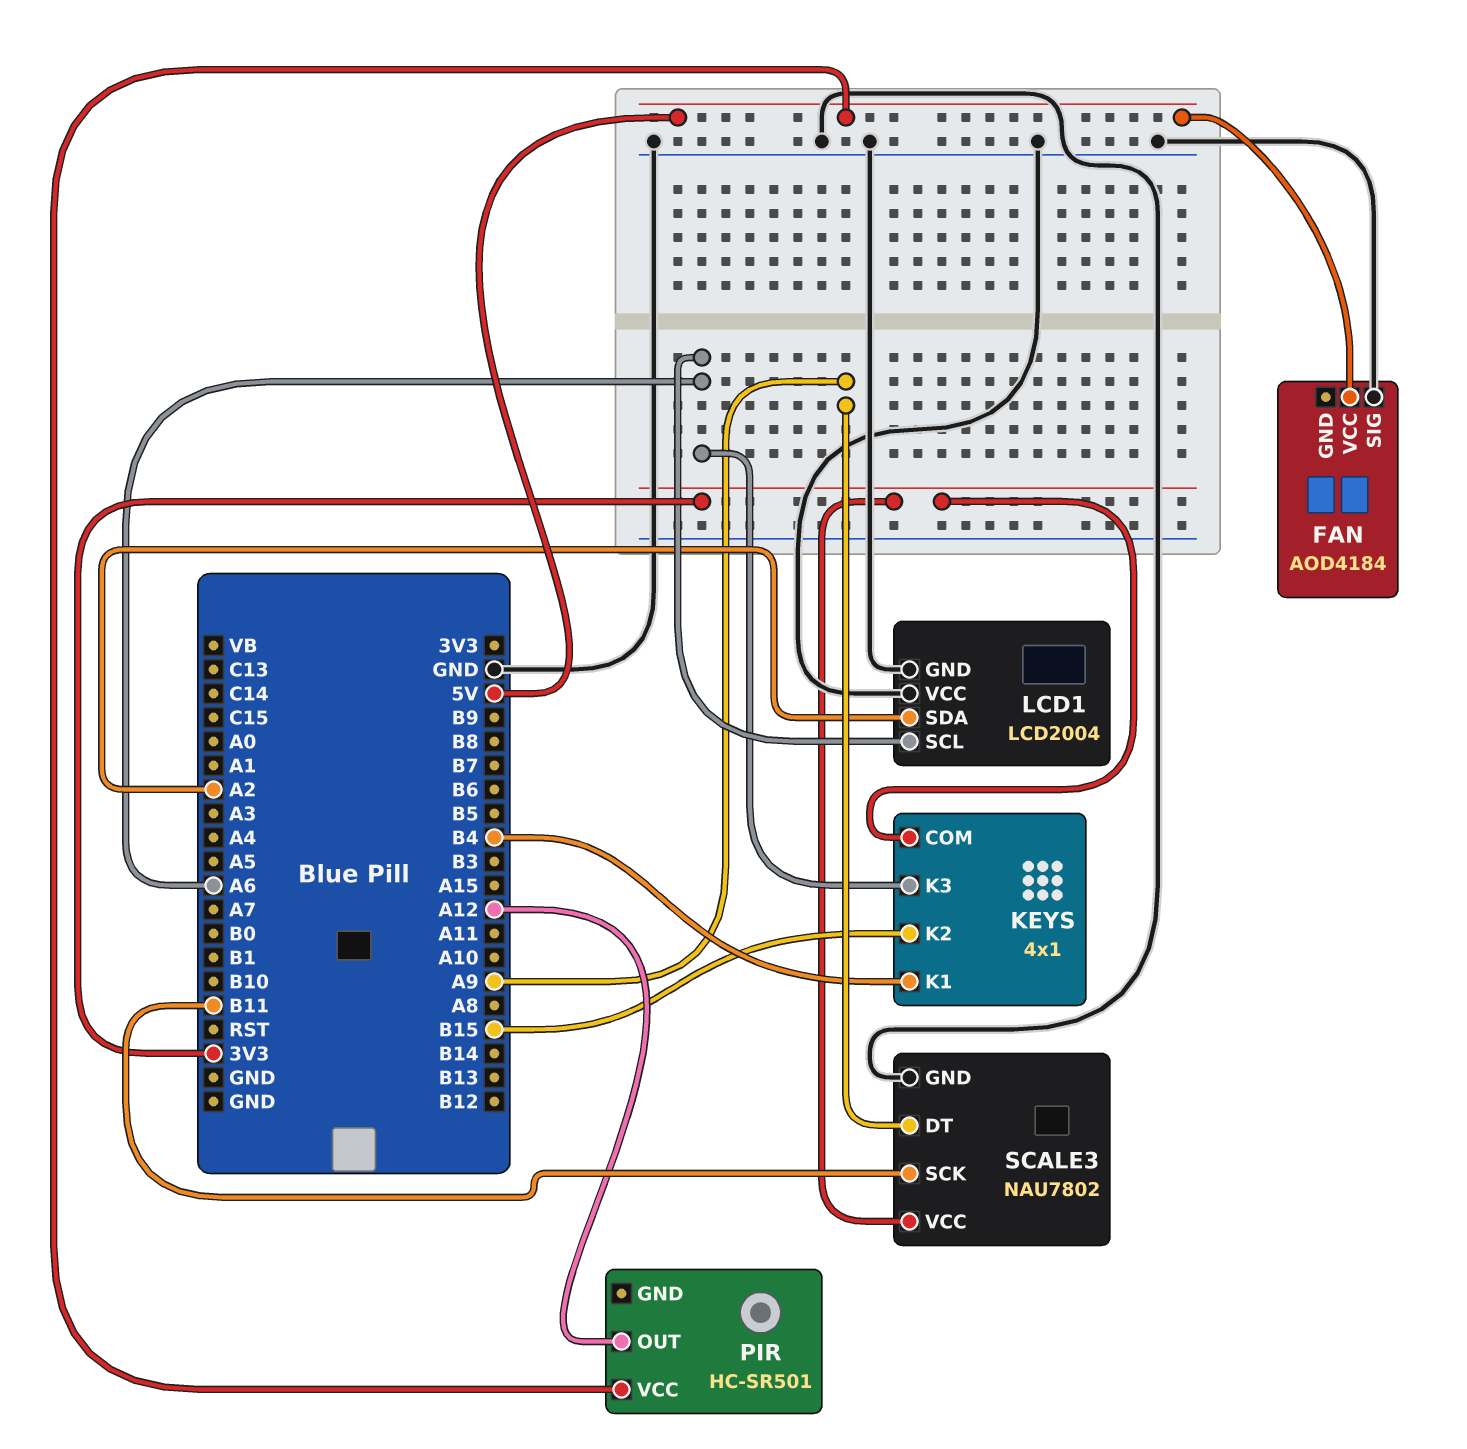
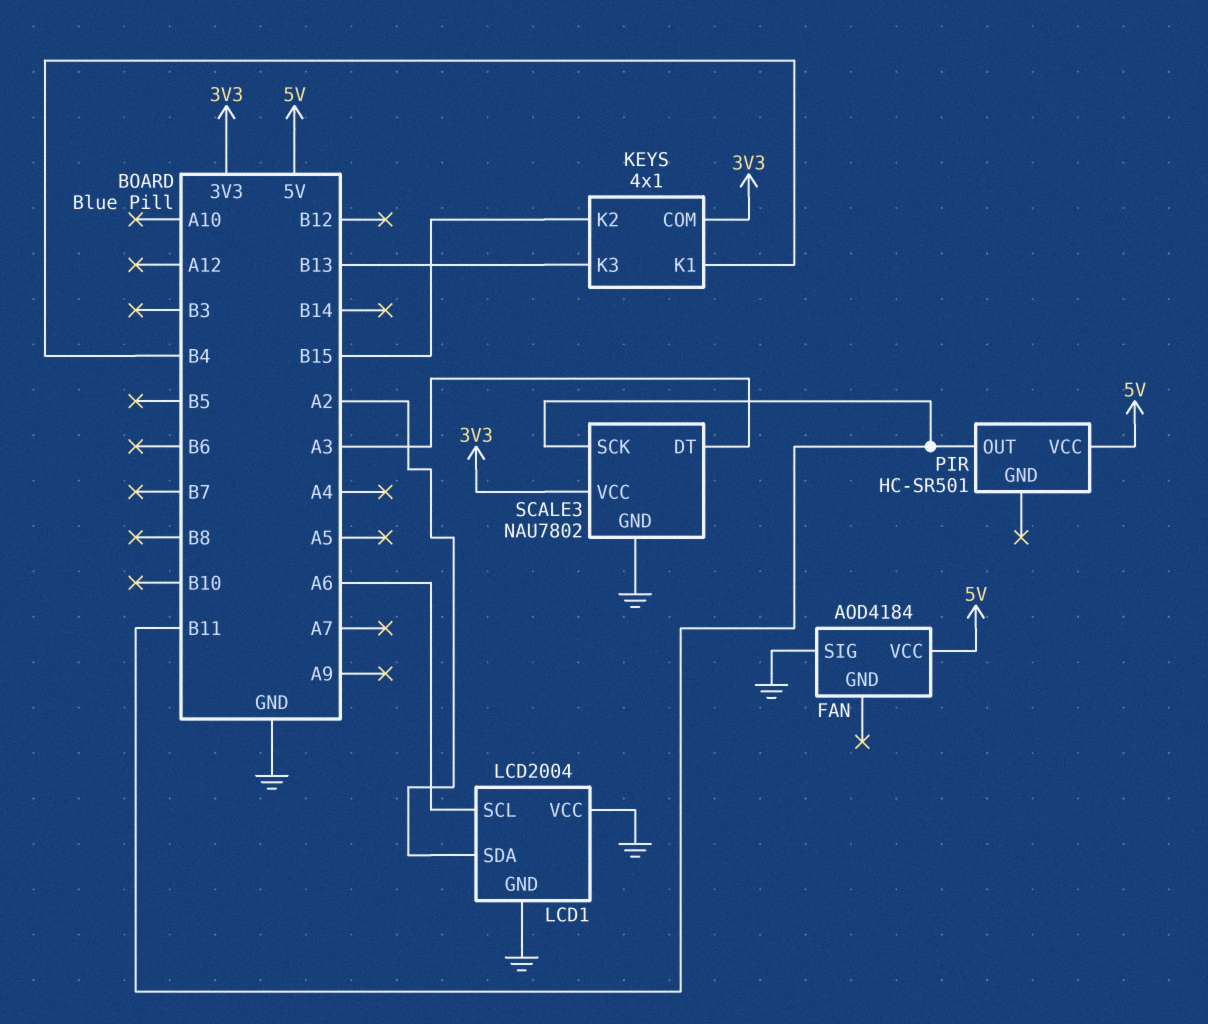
KEYS pin K3: A6 -> B13
PIR pin OUT: A12 -> B11
SCALE3 pin DT: A9 -> A3

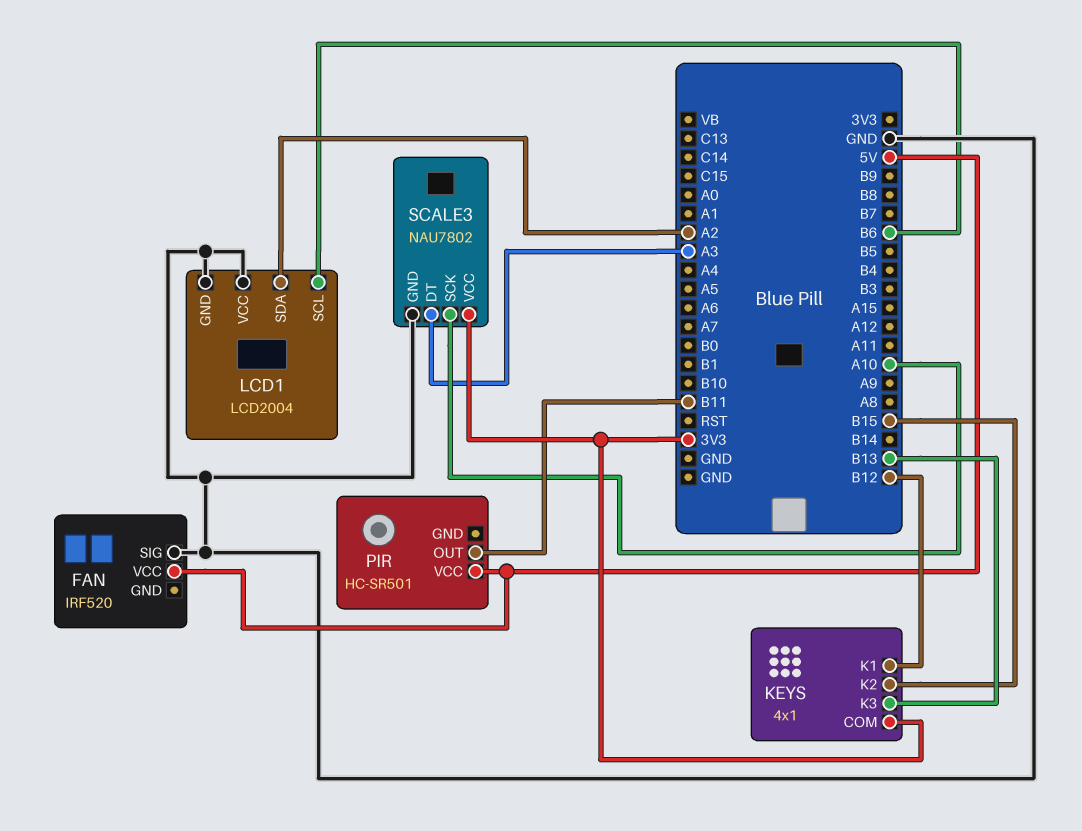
FAN: AOD4184 -> IRF520
KEYS pin K1: B4 -> B12
LCD1 pin SCL: A6 -> B6
SCALE3 pin SCK: B11 -> A10

